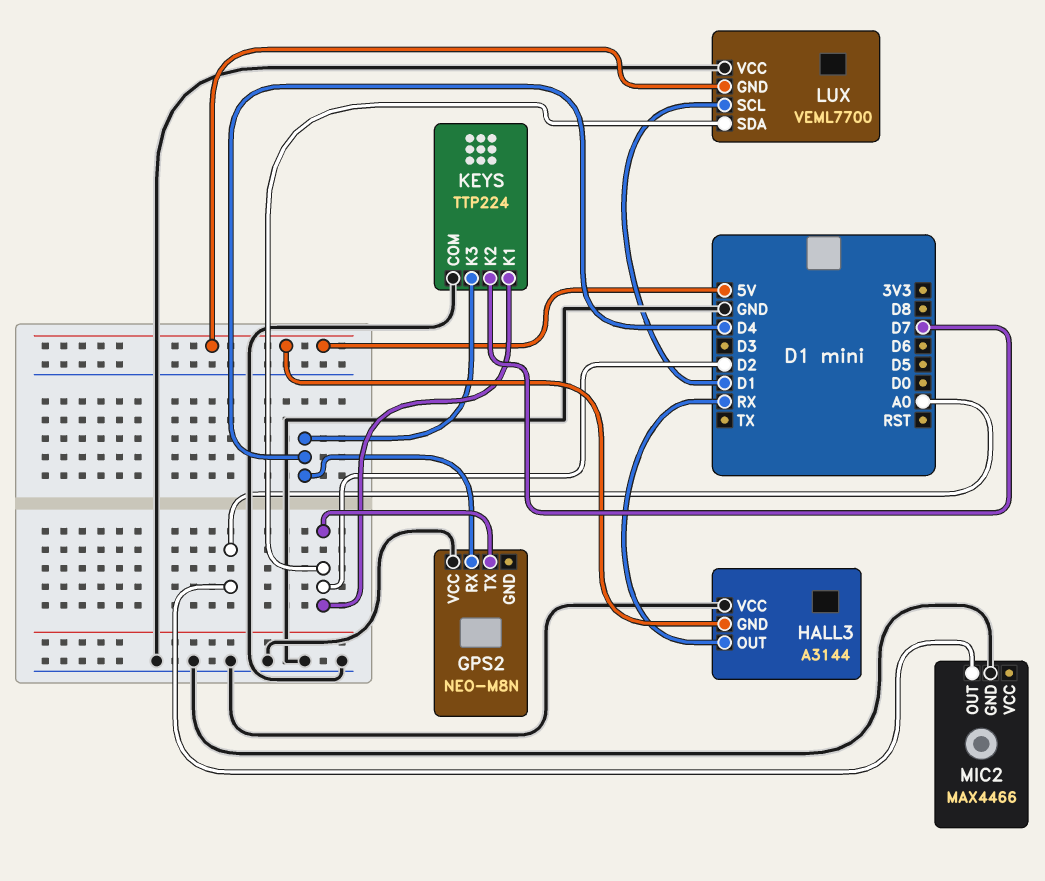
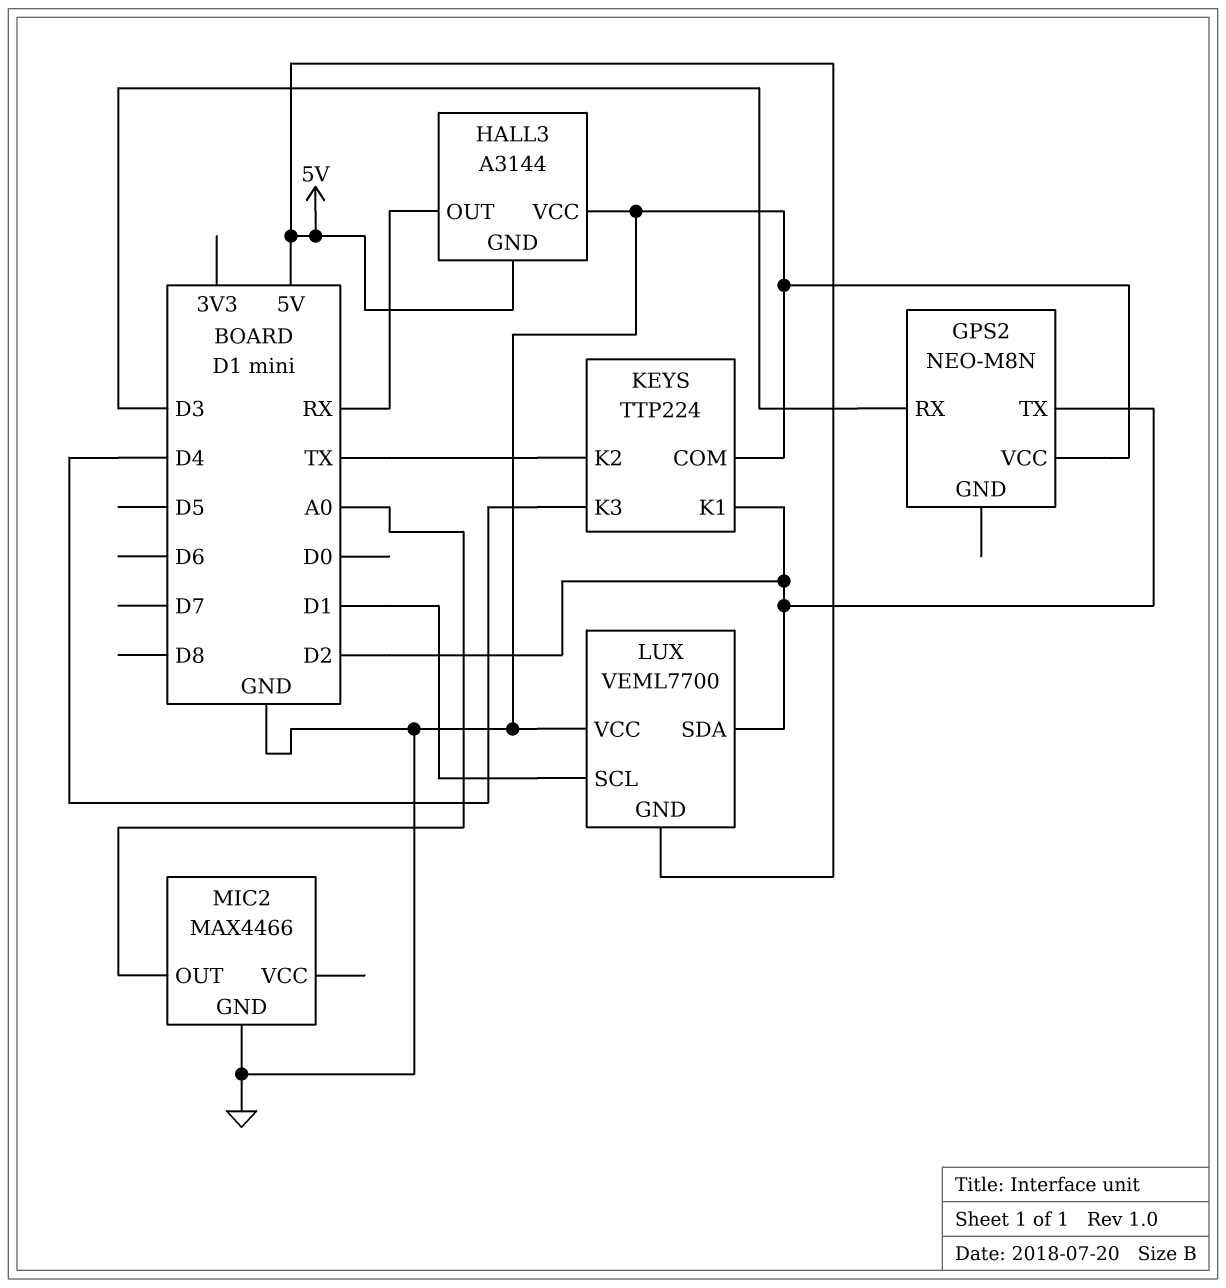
GPS2 pin RX: D4 -> D3
KEYS pin K2: D7 -> TX

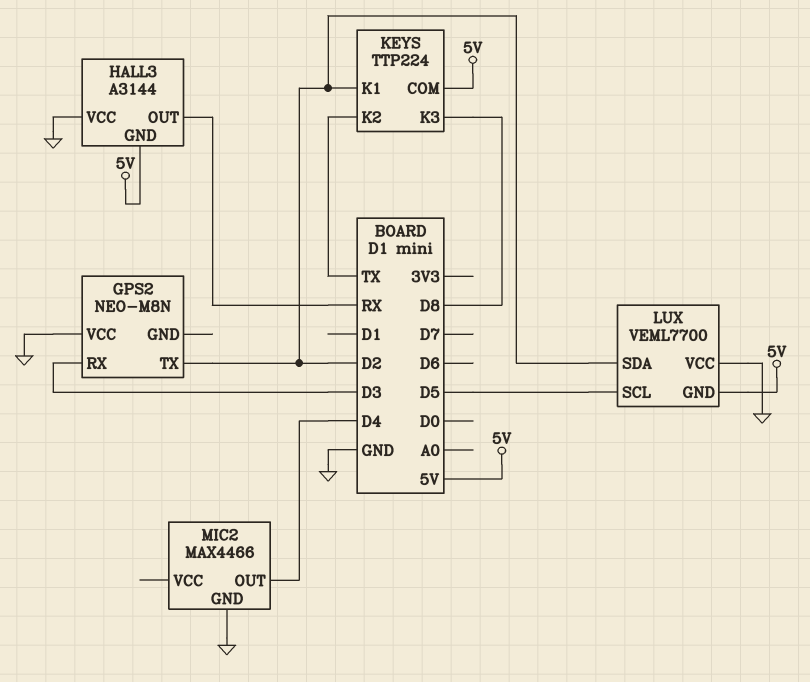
KEYS pin COM: GND -> 5V
KEYS pin K3: D4 -> D8
LUX pin SCL: D1 -> D5
MIC2 pin OUT: A0 -> D4

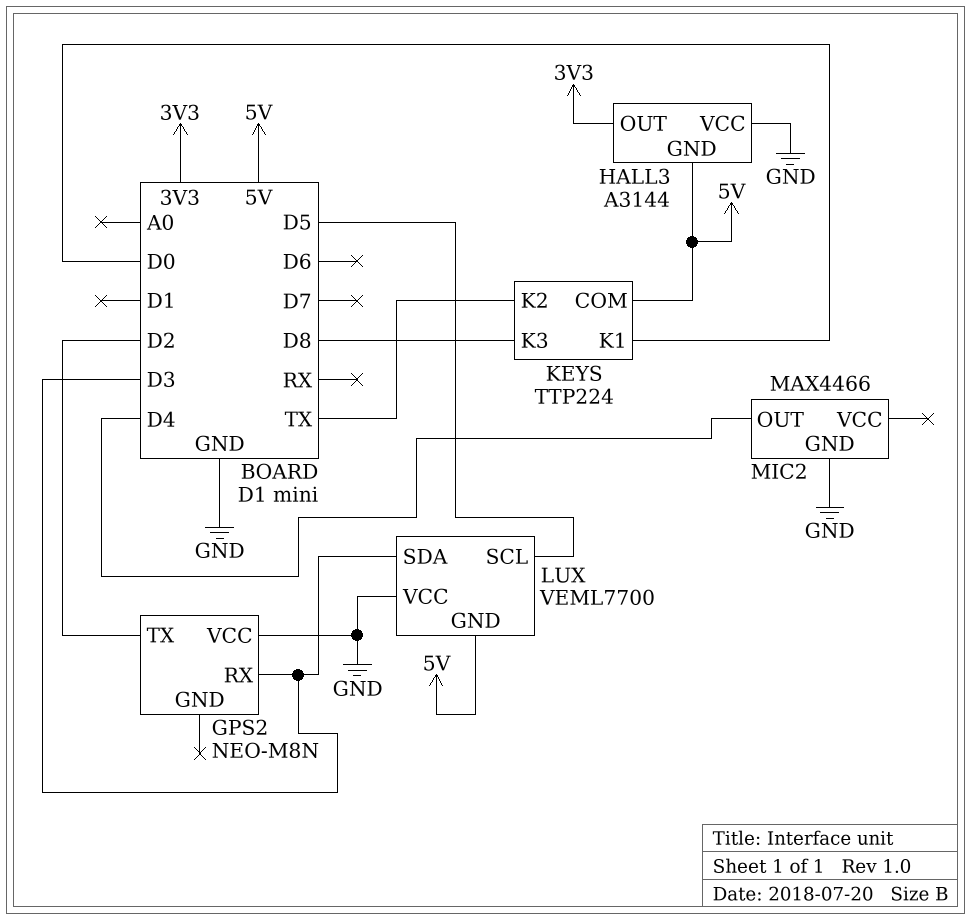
HALL3 pin OUT: RX -> 3V3
KEYS pin K1: D2 -> D0
LUX pin SDA: D2 -> D3

